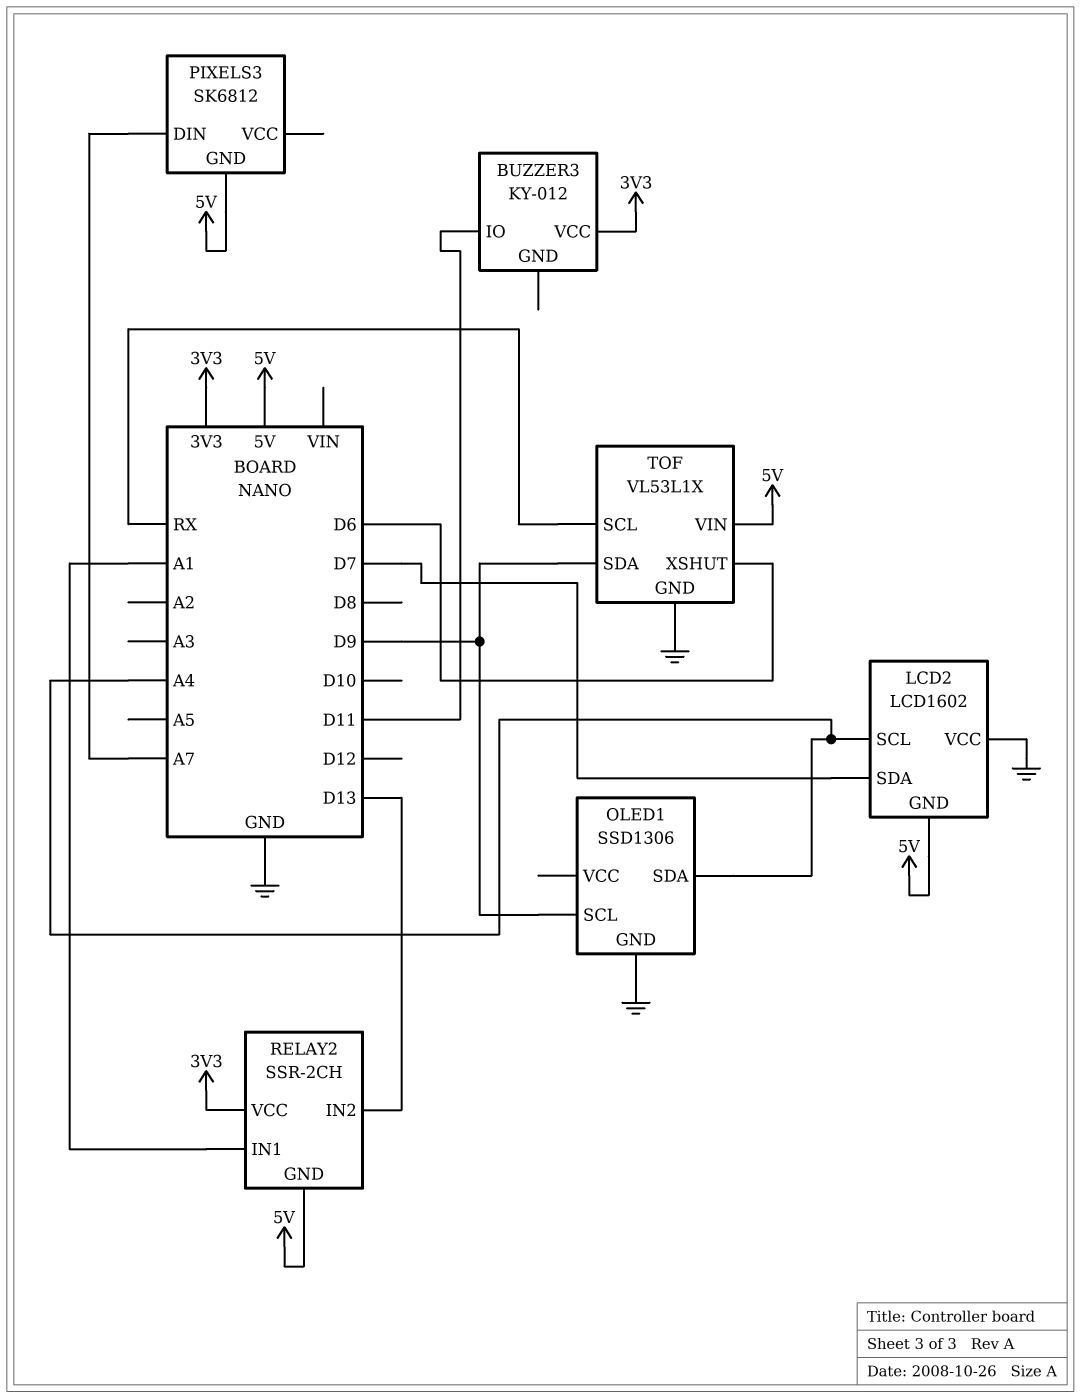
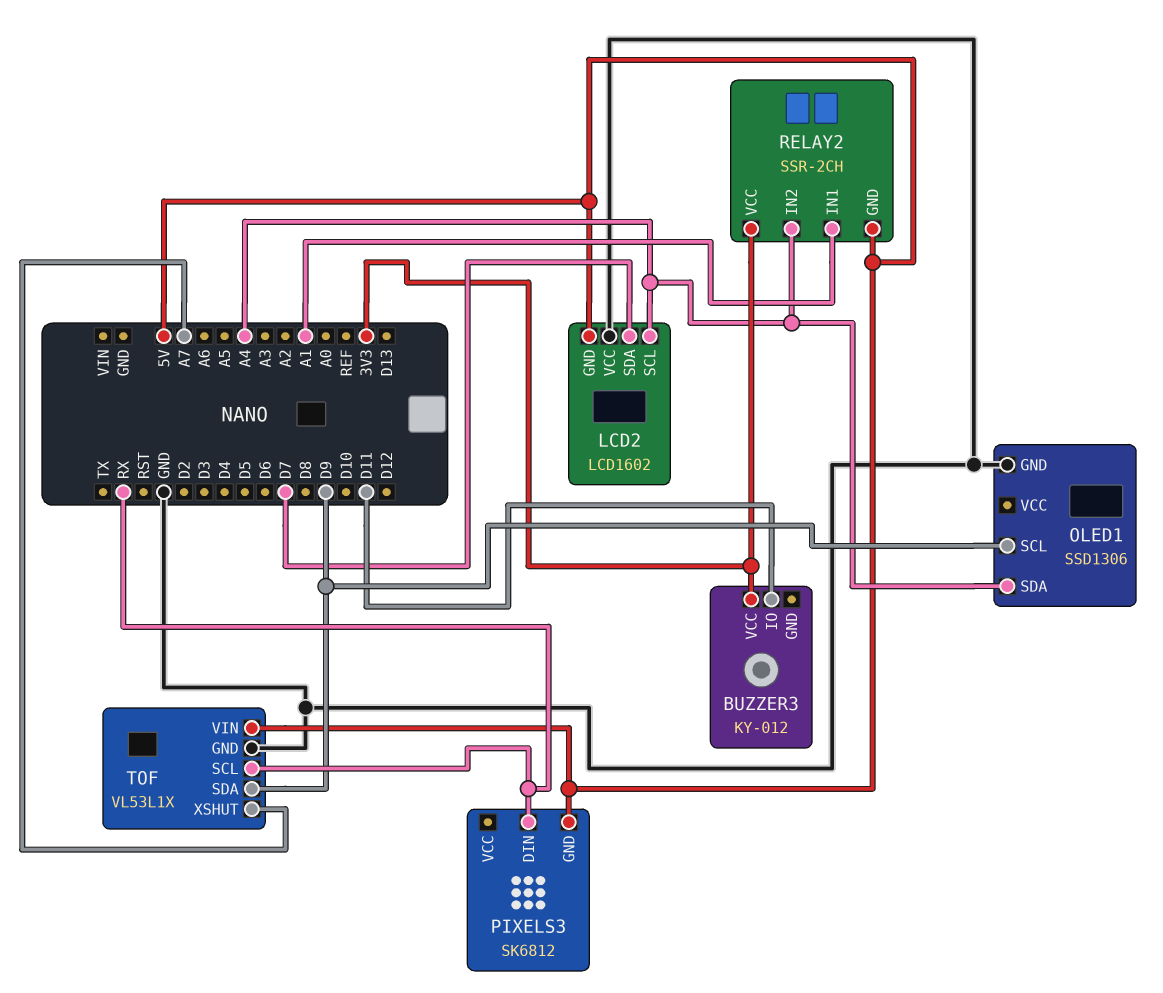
PIXELS3 pin DIN: A7 -> RX
RELAY2 pin IN2: D13 -> A4
TOF pin XSHUT: D6 -> A7

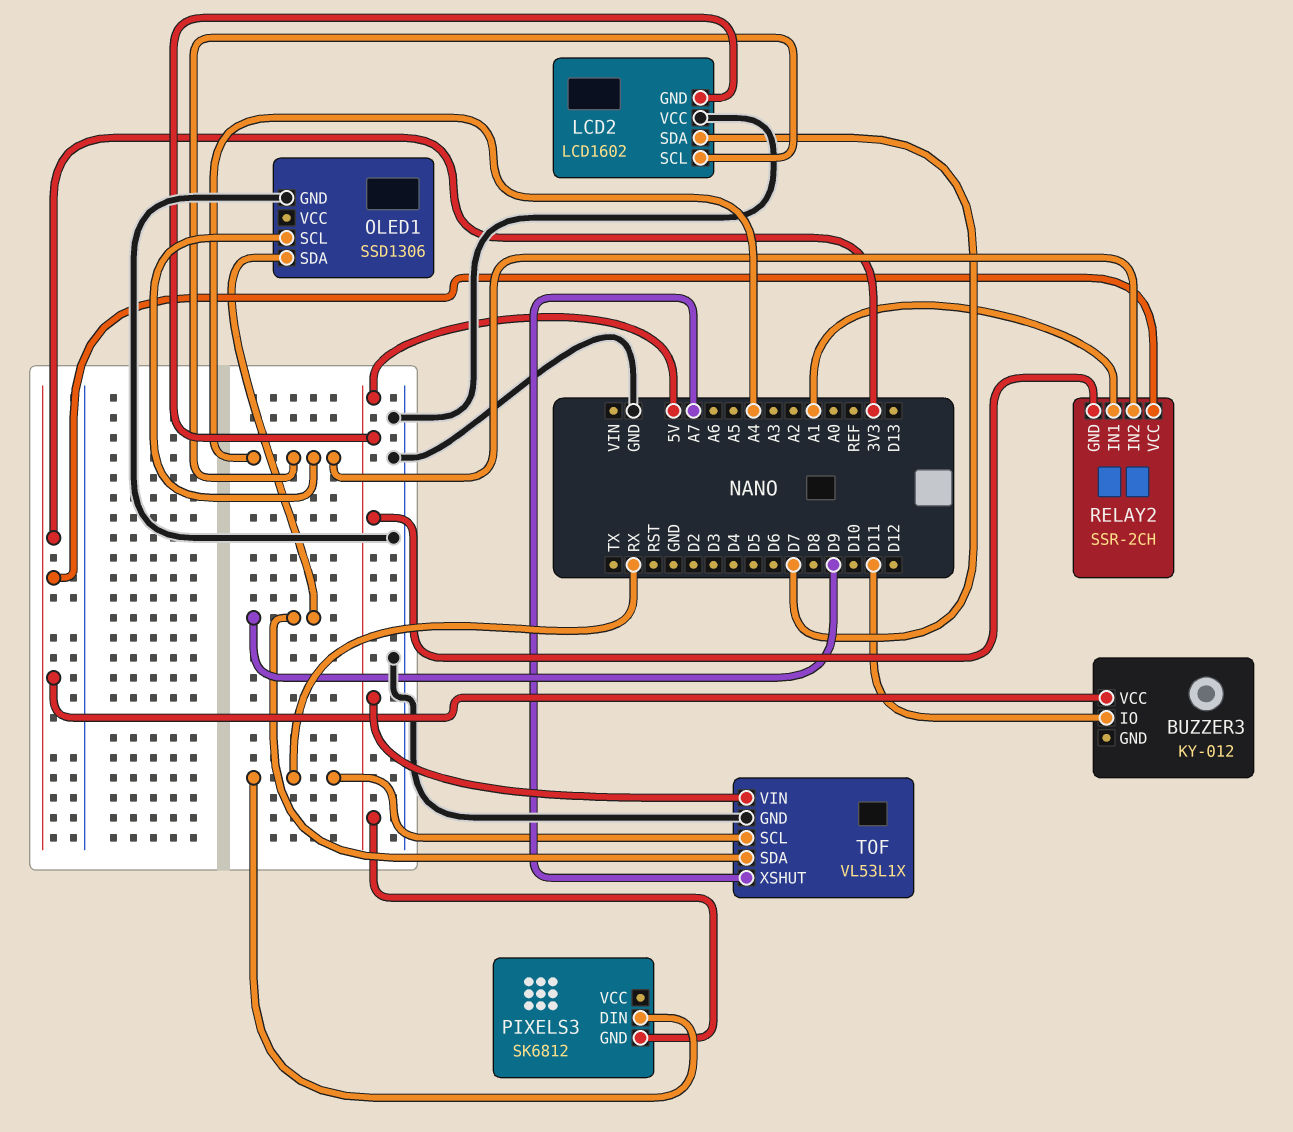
OLED1 pin SCL: D9 -> A4
OLED1 pin SDA: A4 -> D9

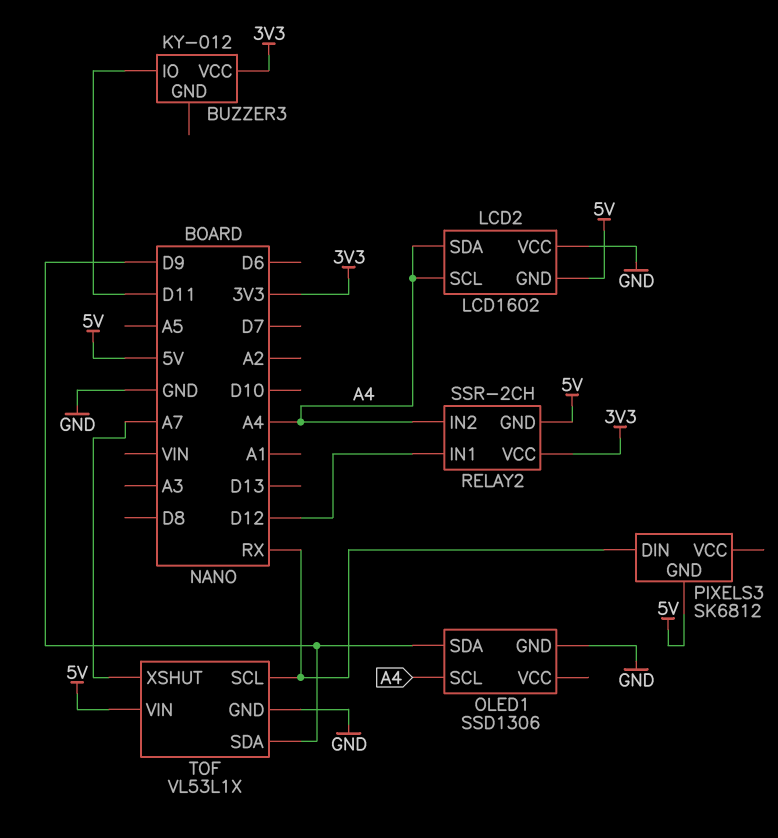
LCD2 pin SDA: D7 -> A4
RELAY2 pin IN1: A1 -> D12

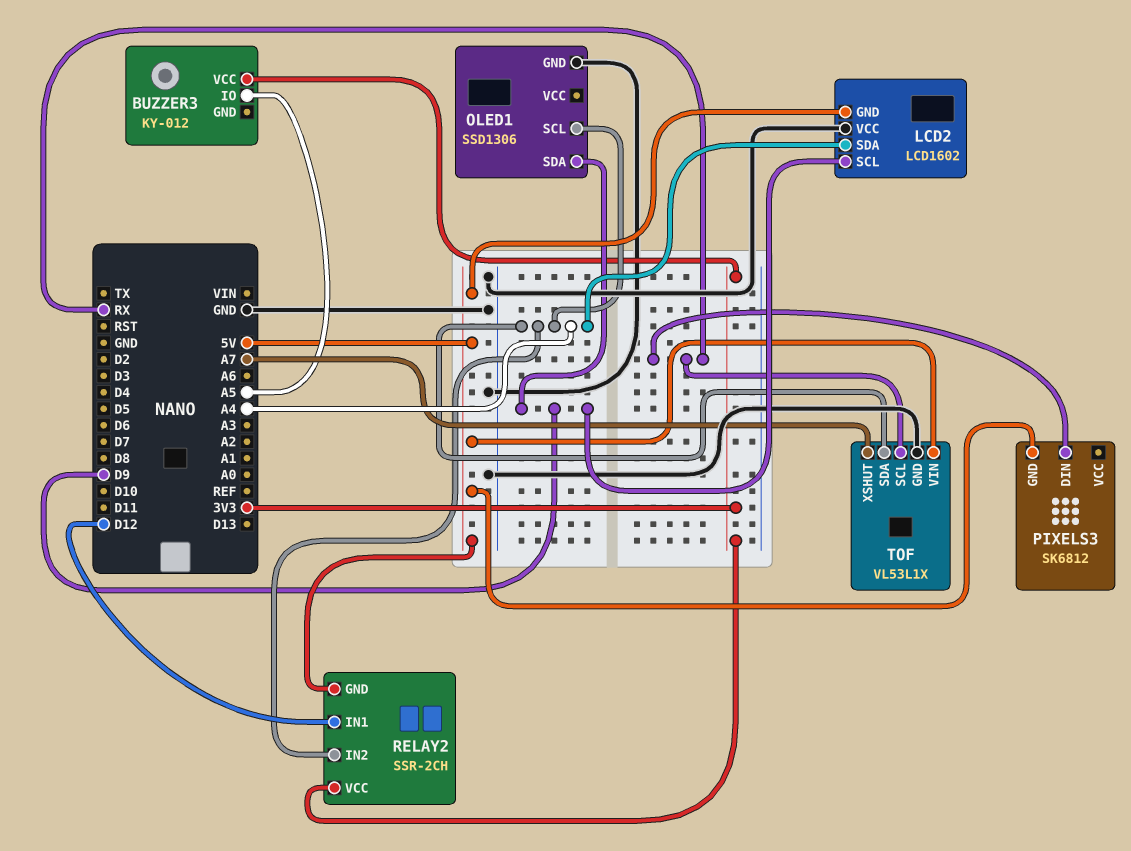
BUZZER3 pin IO: D11 -> A5
LCD2 pin SCL: A4 -> D9
TOF pin SDA: D9 -> A4

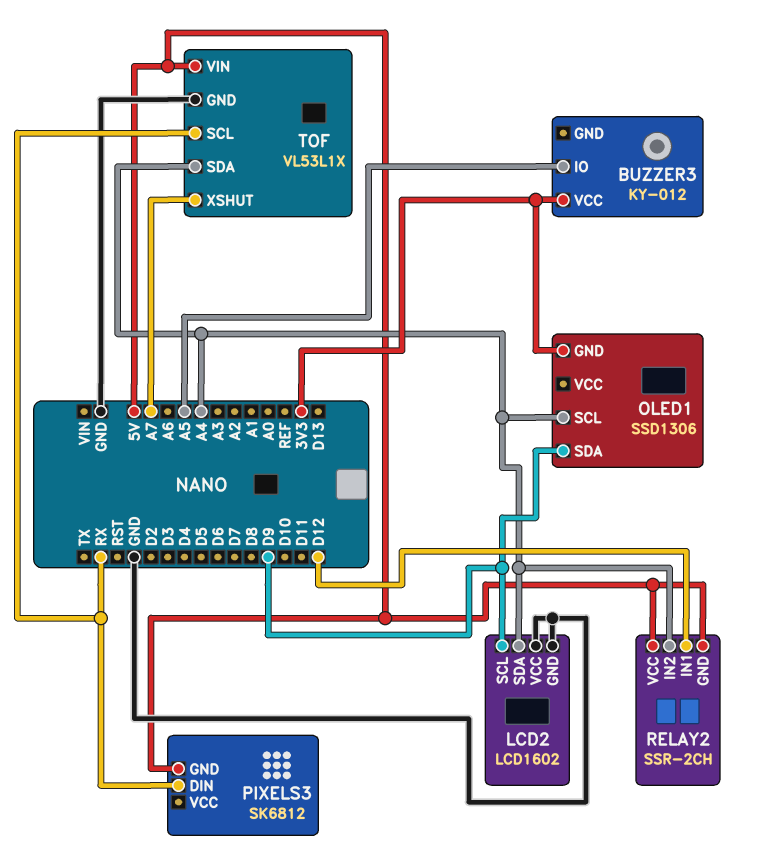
LCD2 pin GND: 5V -> GND
OLED1 pin GND: GND -> 3V3
RELAY2 pin VCC: 3V3 -> 5V

